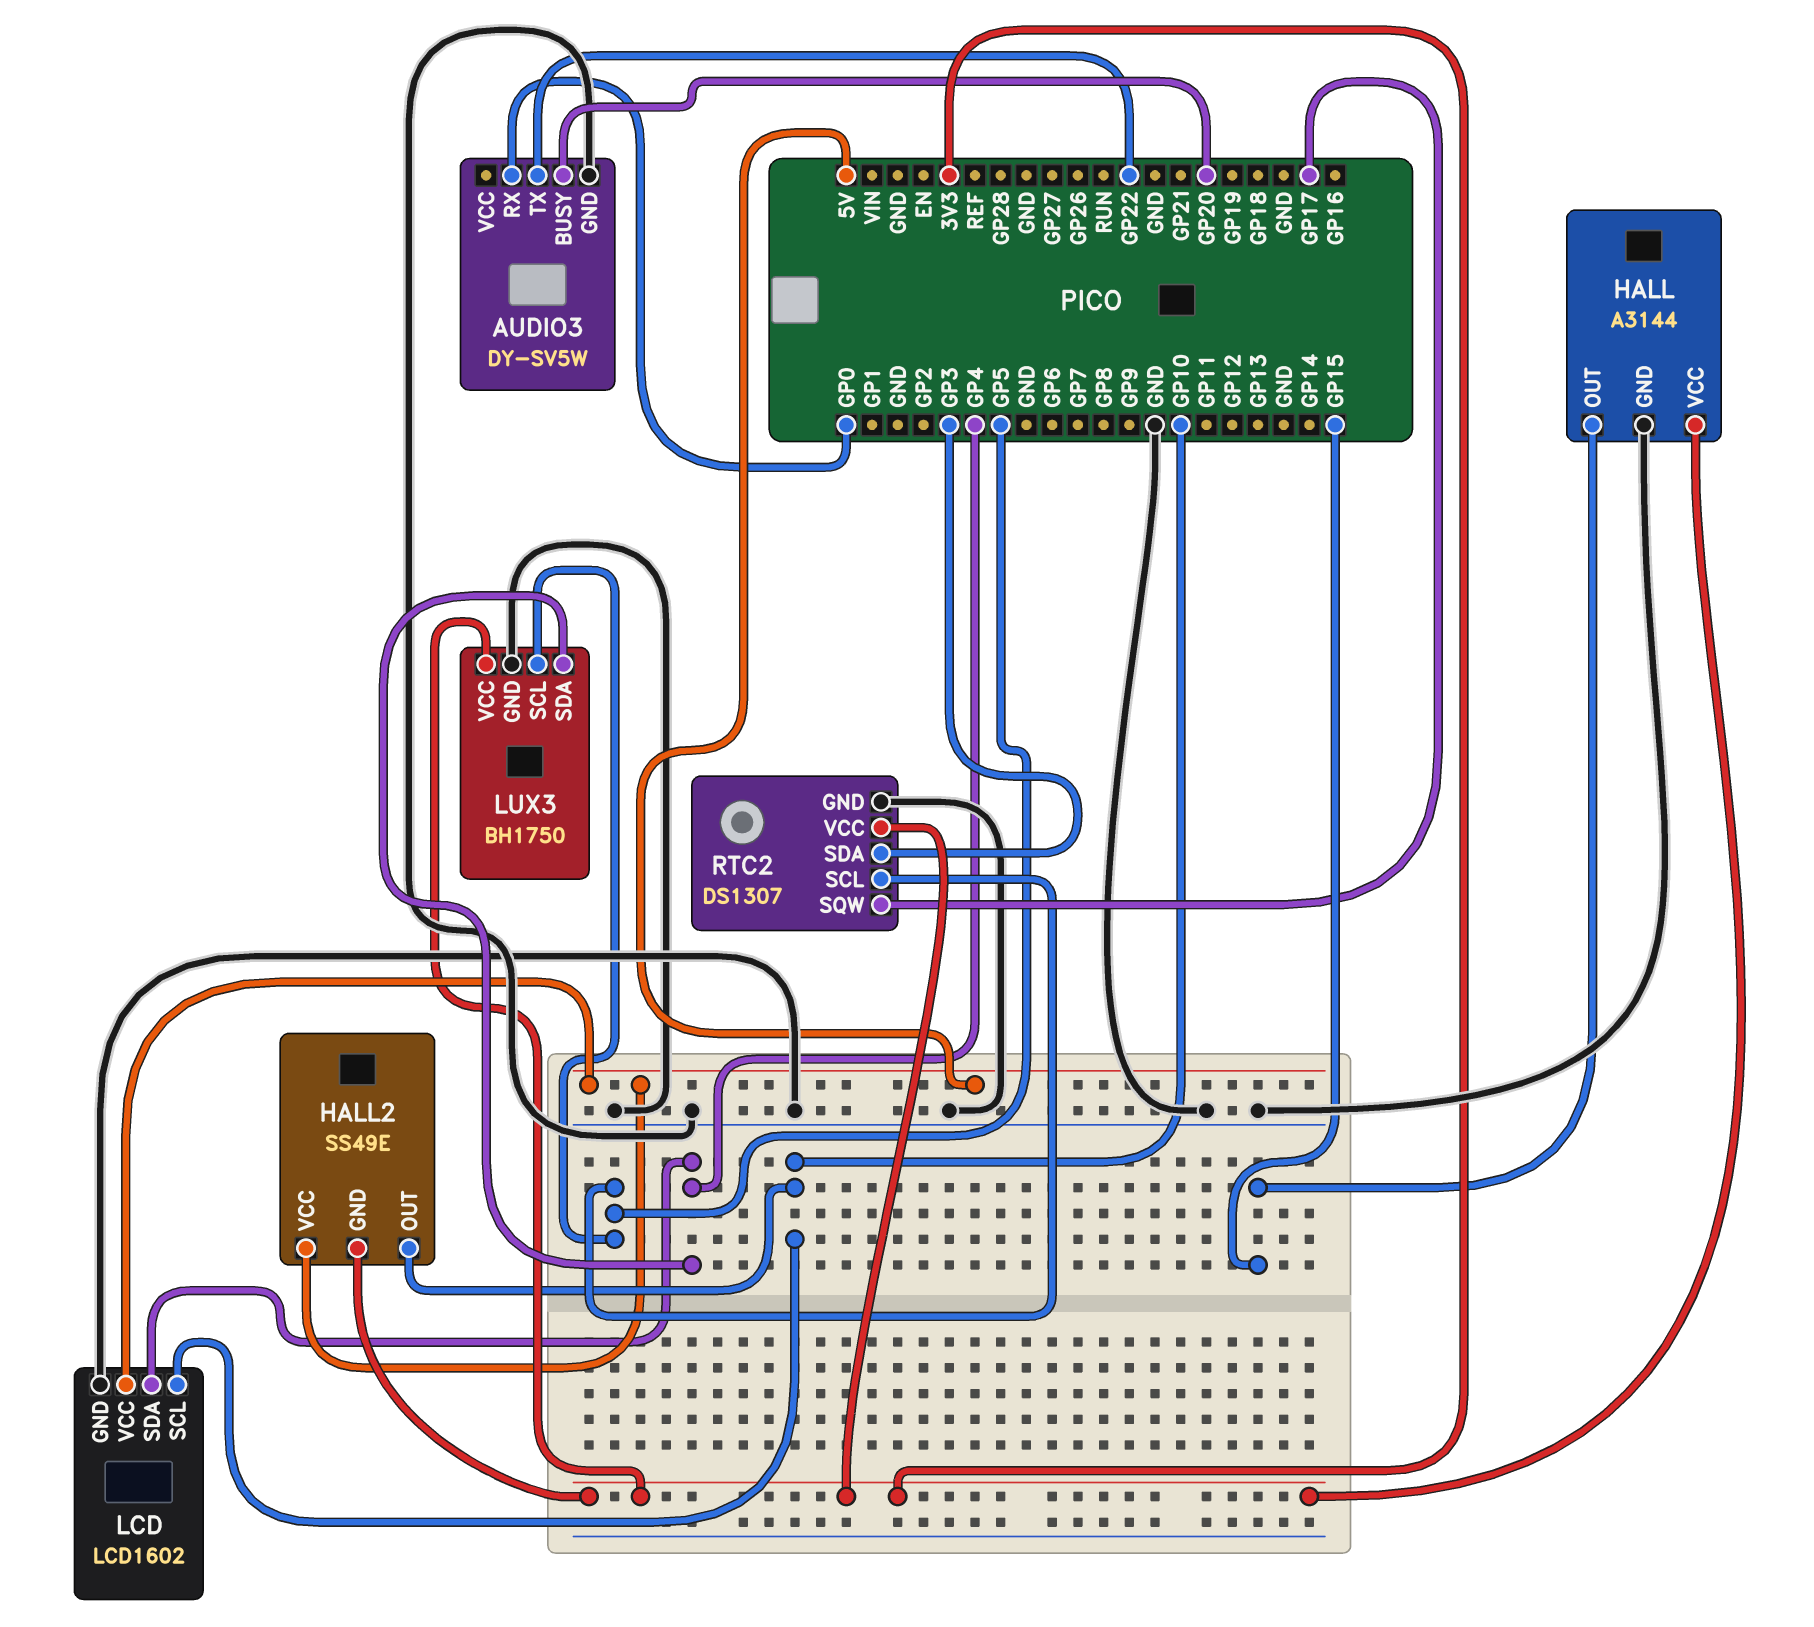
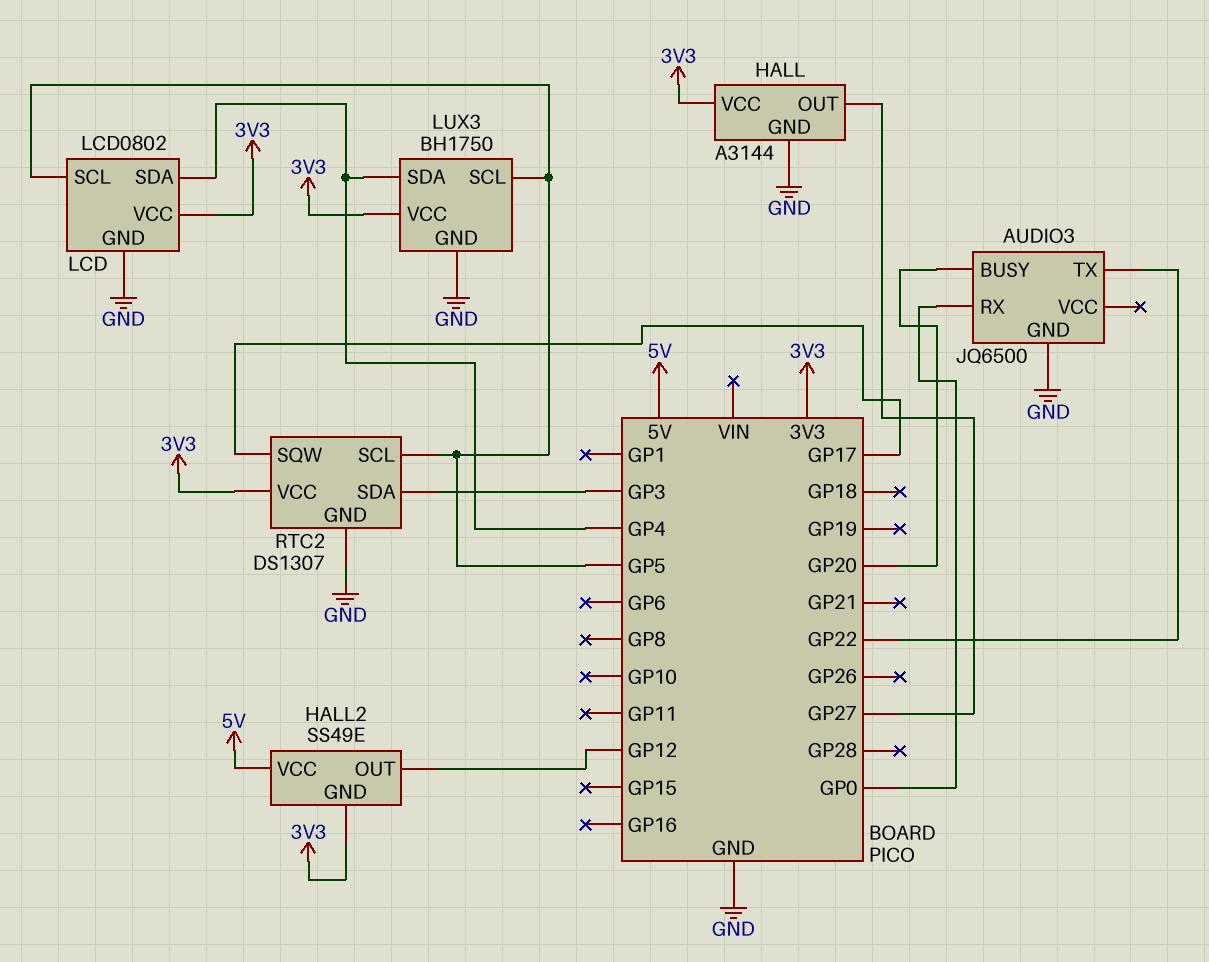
AUDIO3: DY-SV5W -> JQ6500
HALL pin OUT: GP15 -> GP27
HALL2 pin OUT: GP10 -> GP12
LCD: LCD1602 -> LCD0802
LCD pin SCL: GP10 -> GP5
LCD pin VCC: 5V -> 3V3

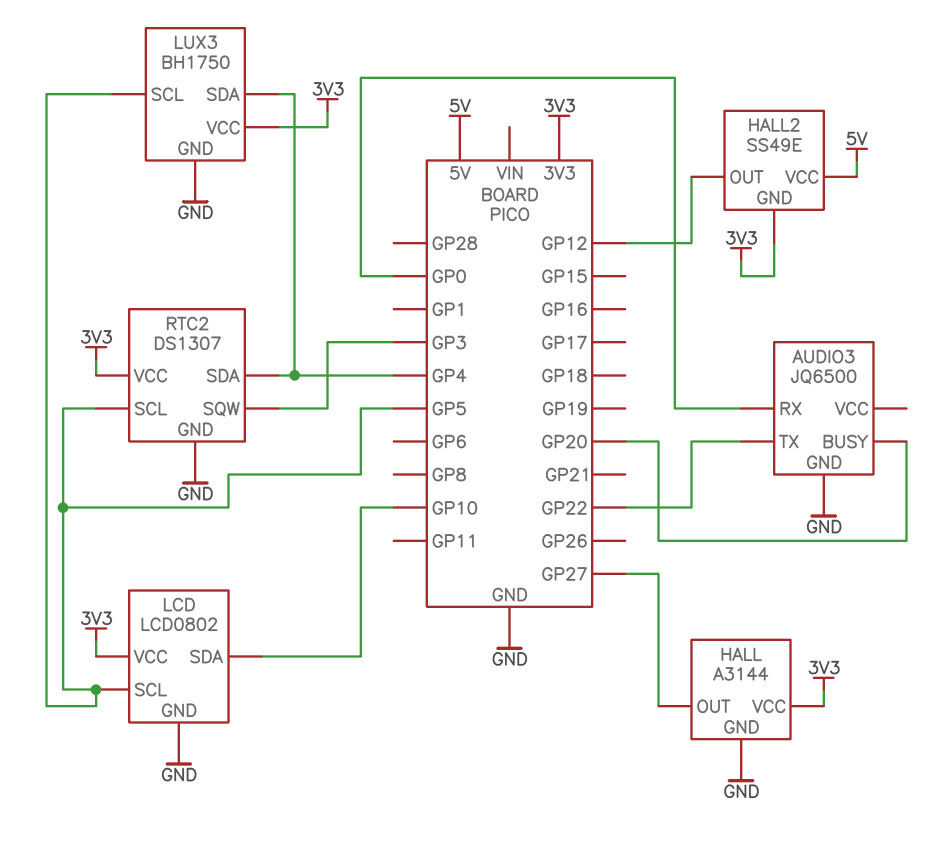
LCD pin SDA: GP4 -> GP10
RTC2 pin SDA: GP3 -> GP4
RTC2 pin SQW: GP17 -> GP3

